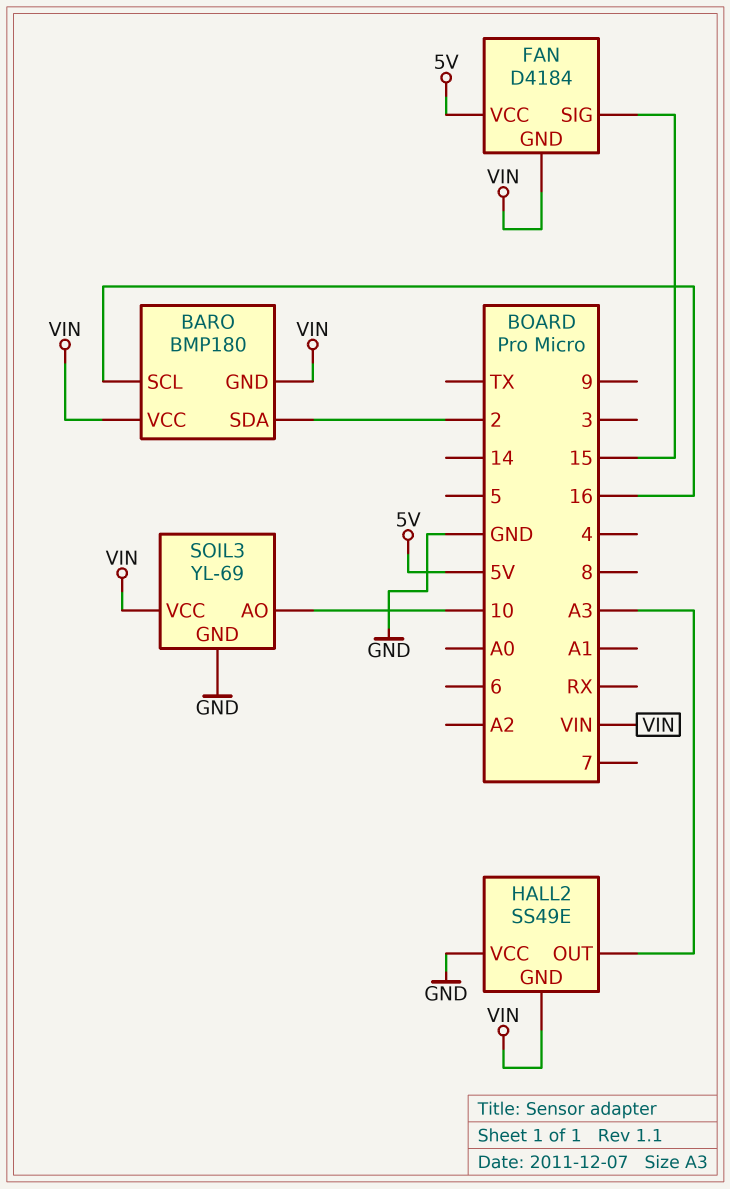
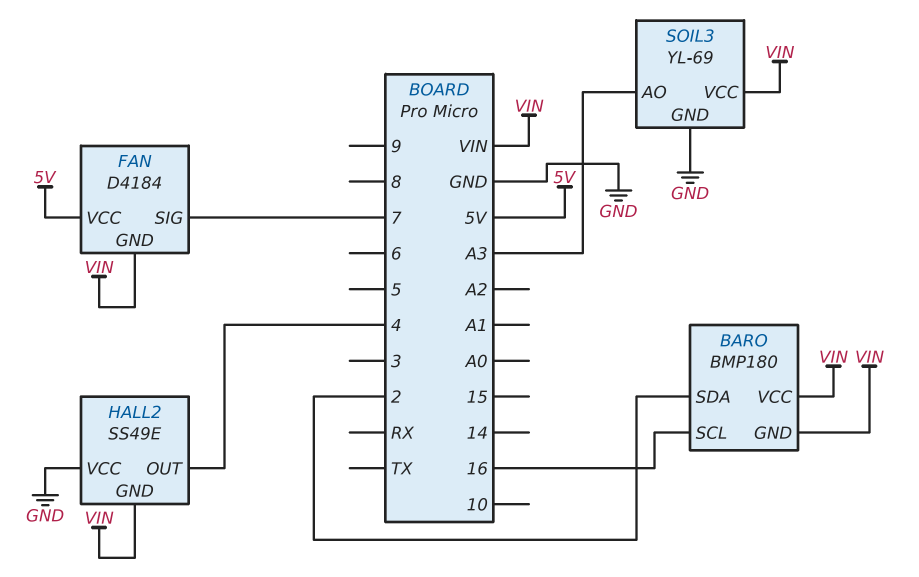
FAN pin SIG: 15 -> 7
HALL2 pin OUT: A3 -> 4
SOIL3 pin AO: 10 -> A3

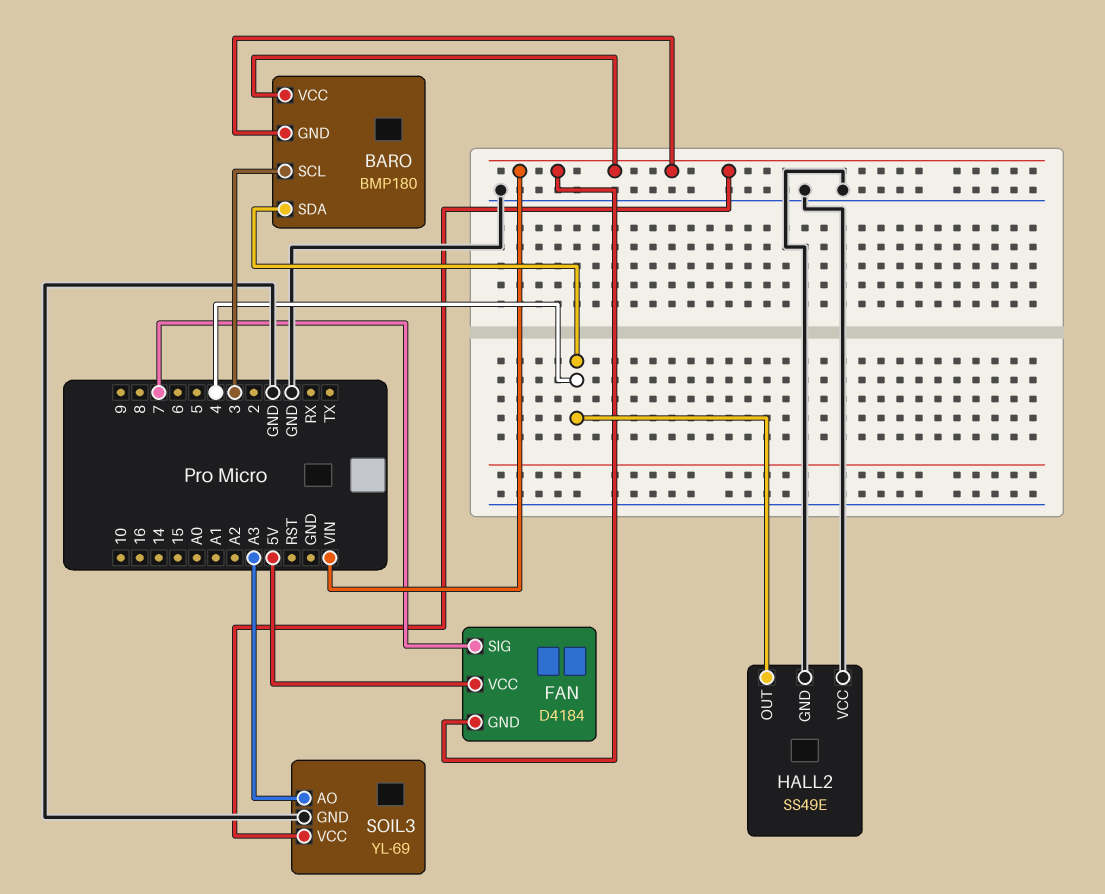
BARO pin SCL: 16 -> 3
BARO pin SDA: 2 -> 4
HALL2 pin GND: VIN -> GND

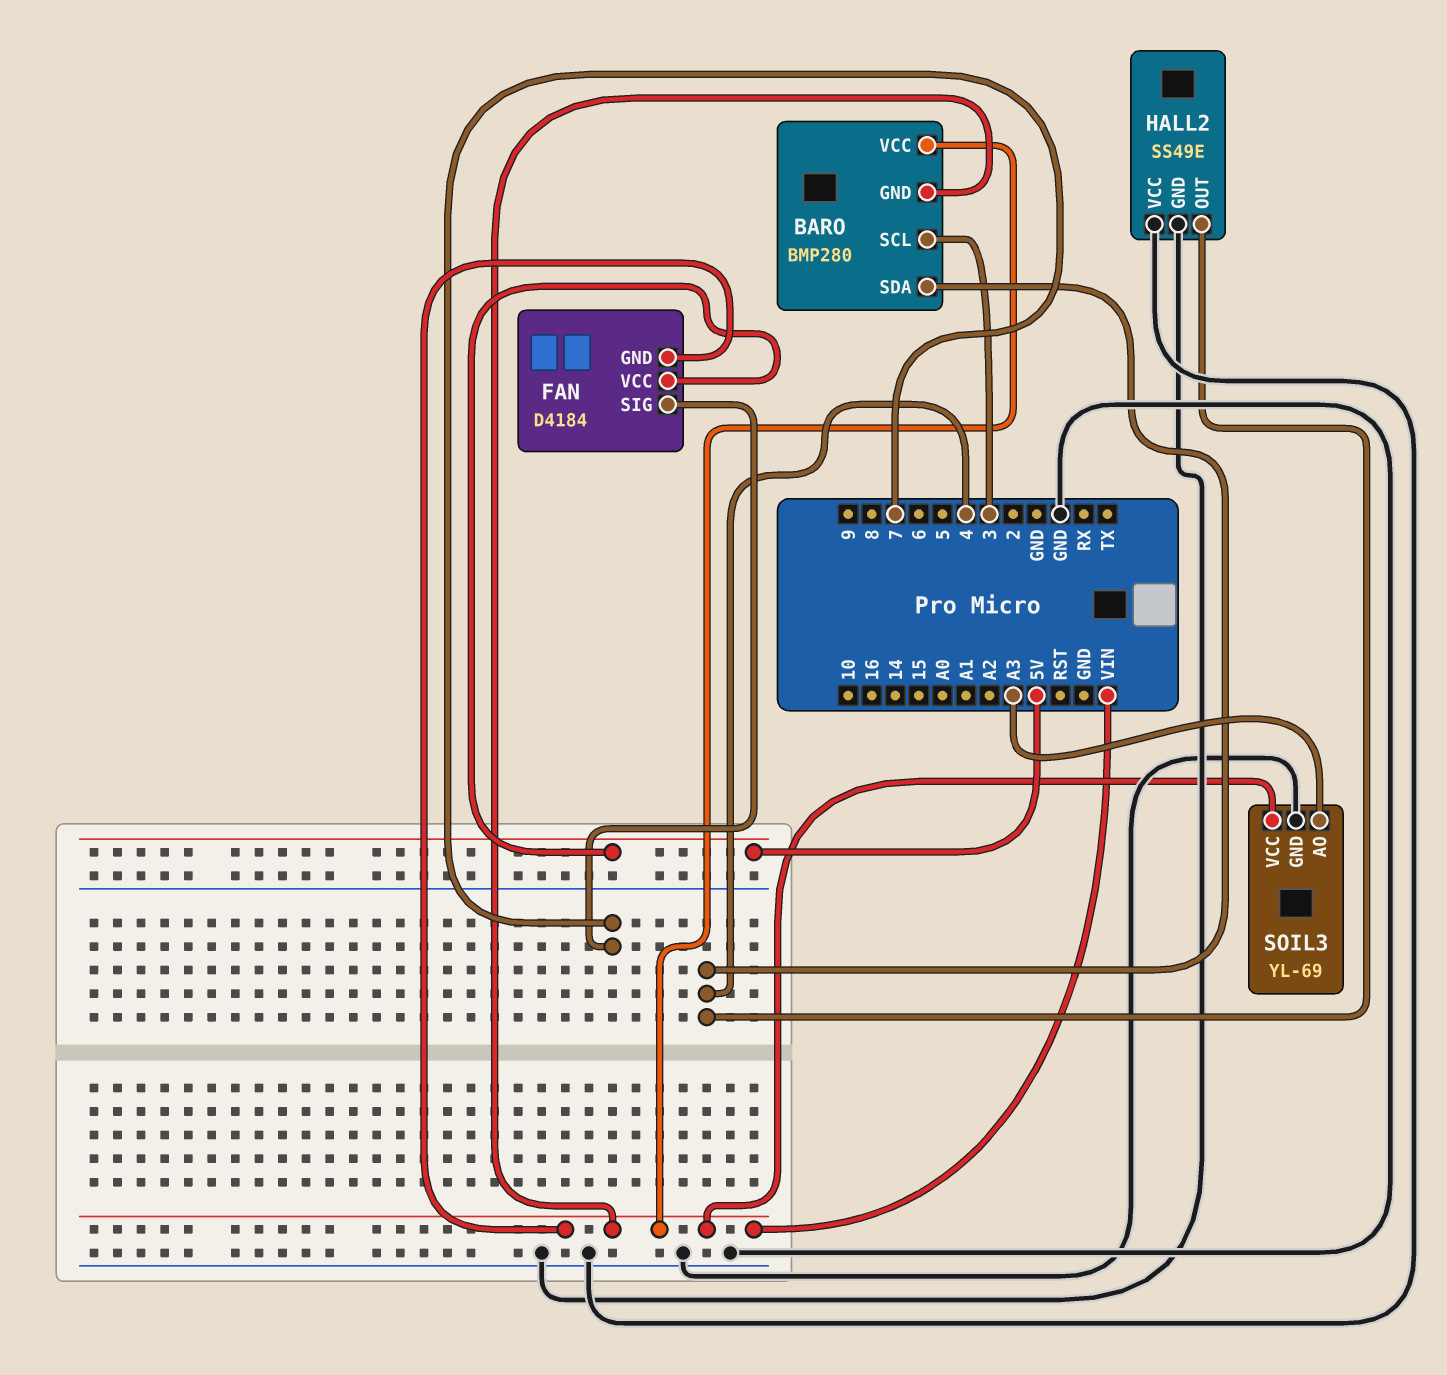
BARO: BMP180 -> BMP280

